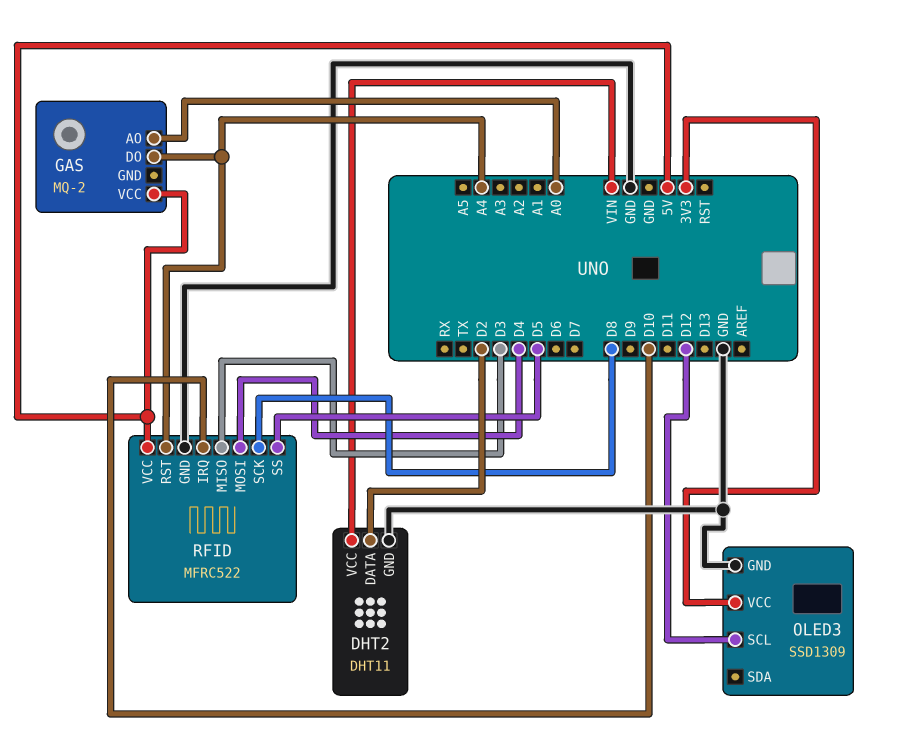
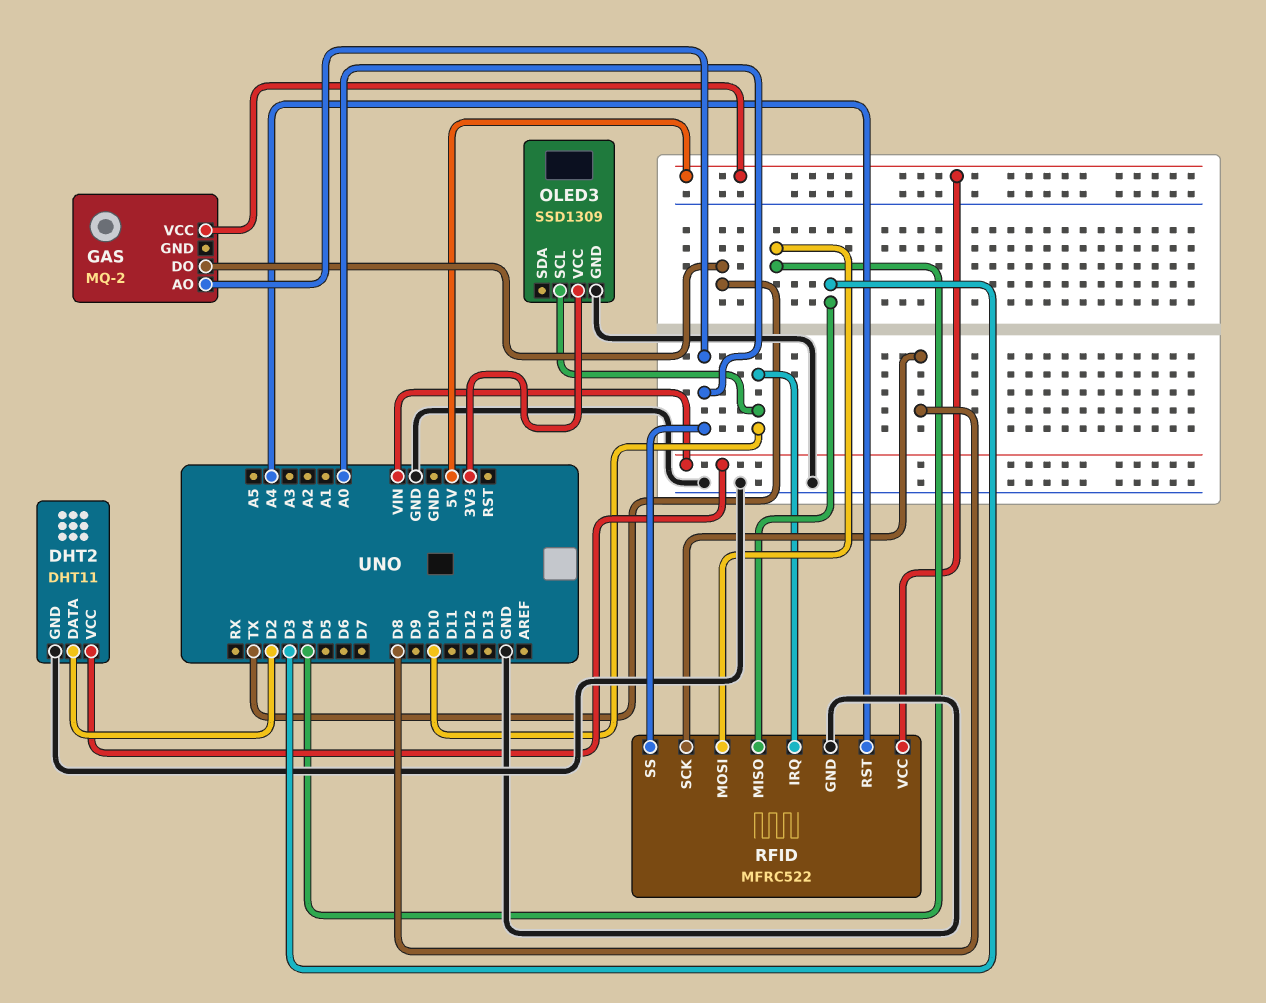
GAS pin DO: A4 -> TX
OLED3 pin SCL: D12 -> D10
RFID pin SS: D5 -> A0

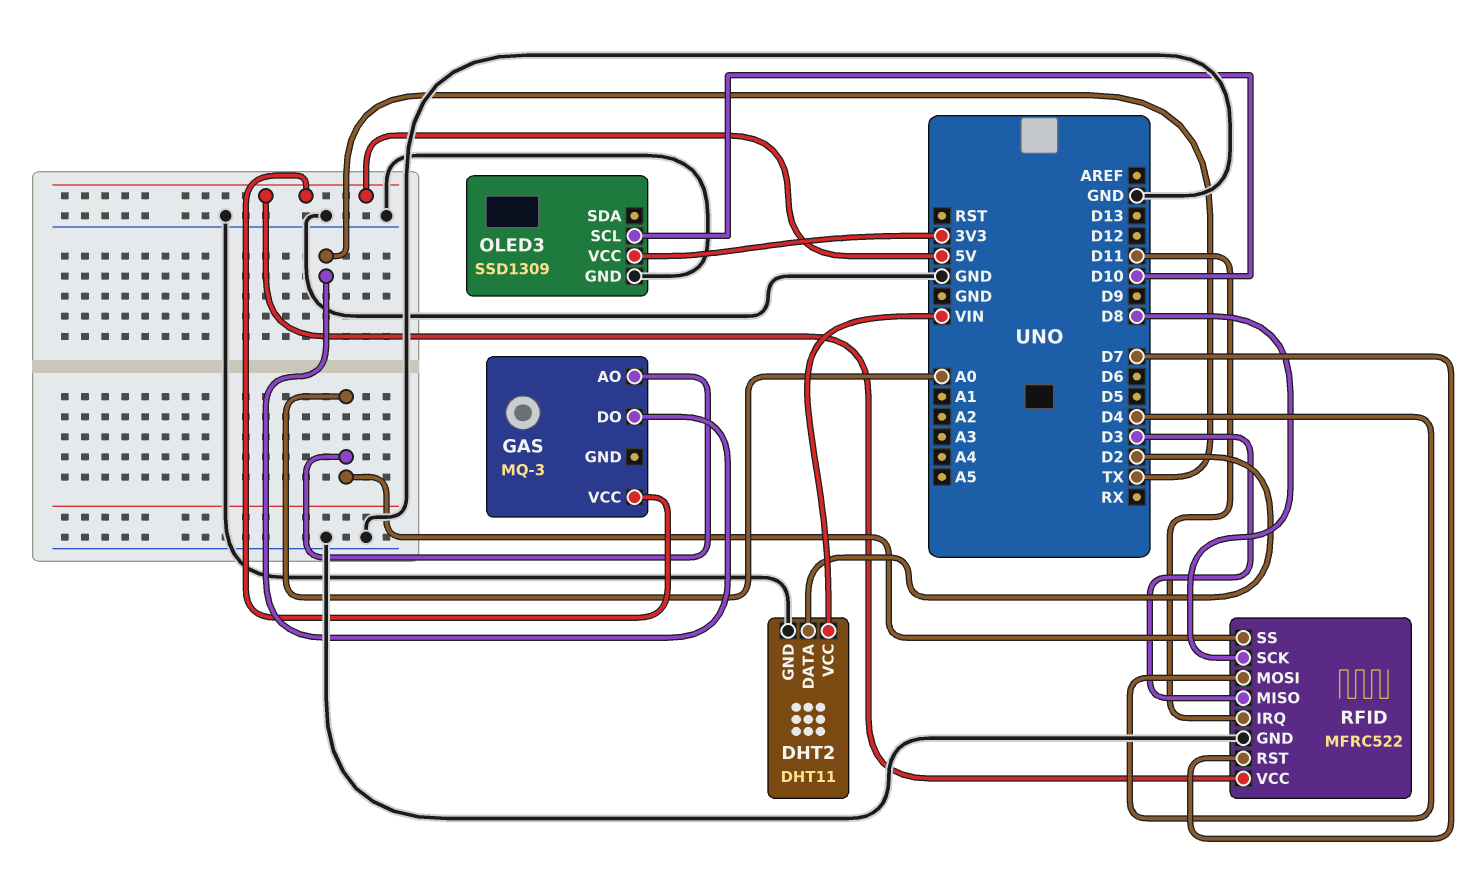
GAS: MQ-2 -> MQ-3
RFID pin IRQ: D10 -> D11
RFID pin RST: A4 -> D7

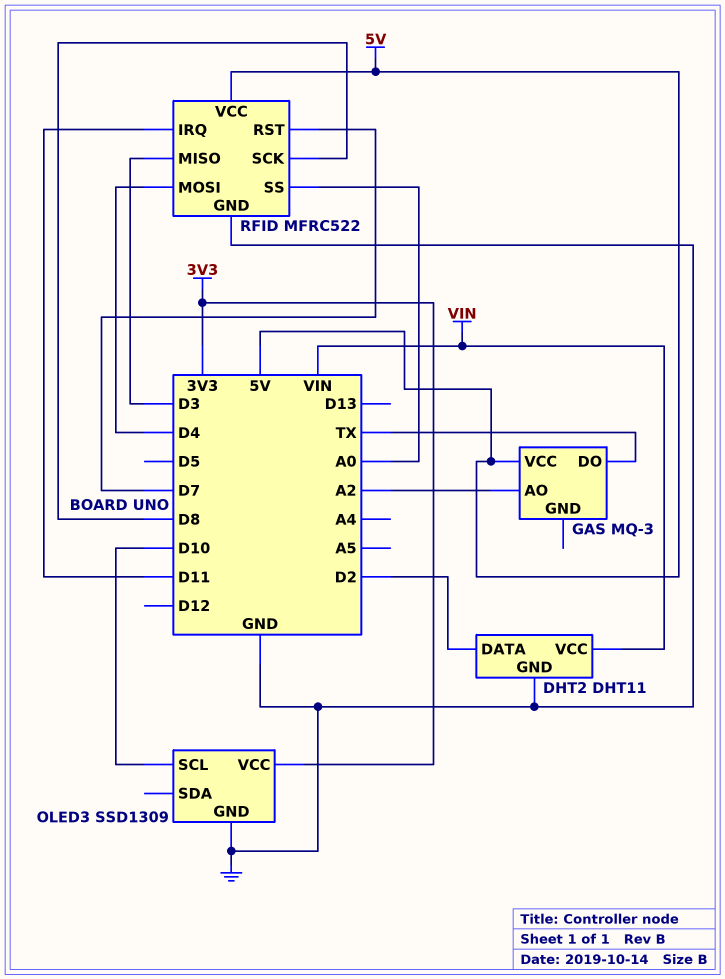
GAS pin AO: A0 -> A2

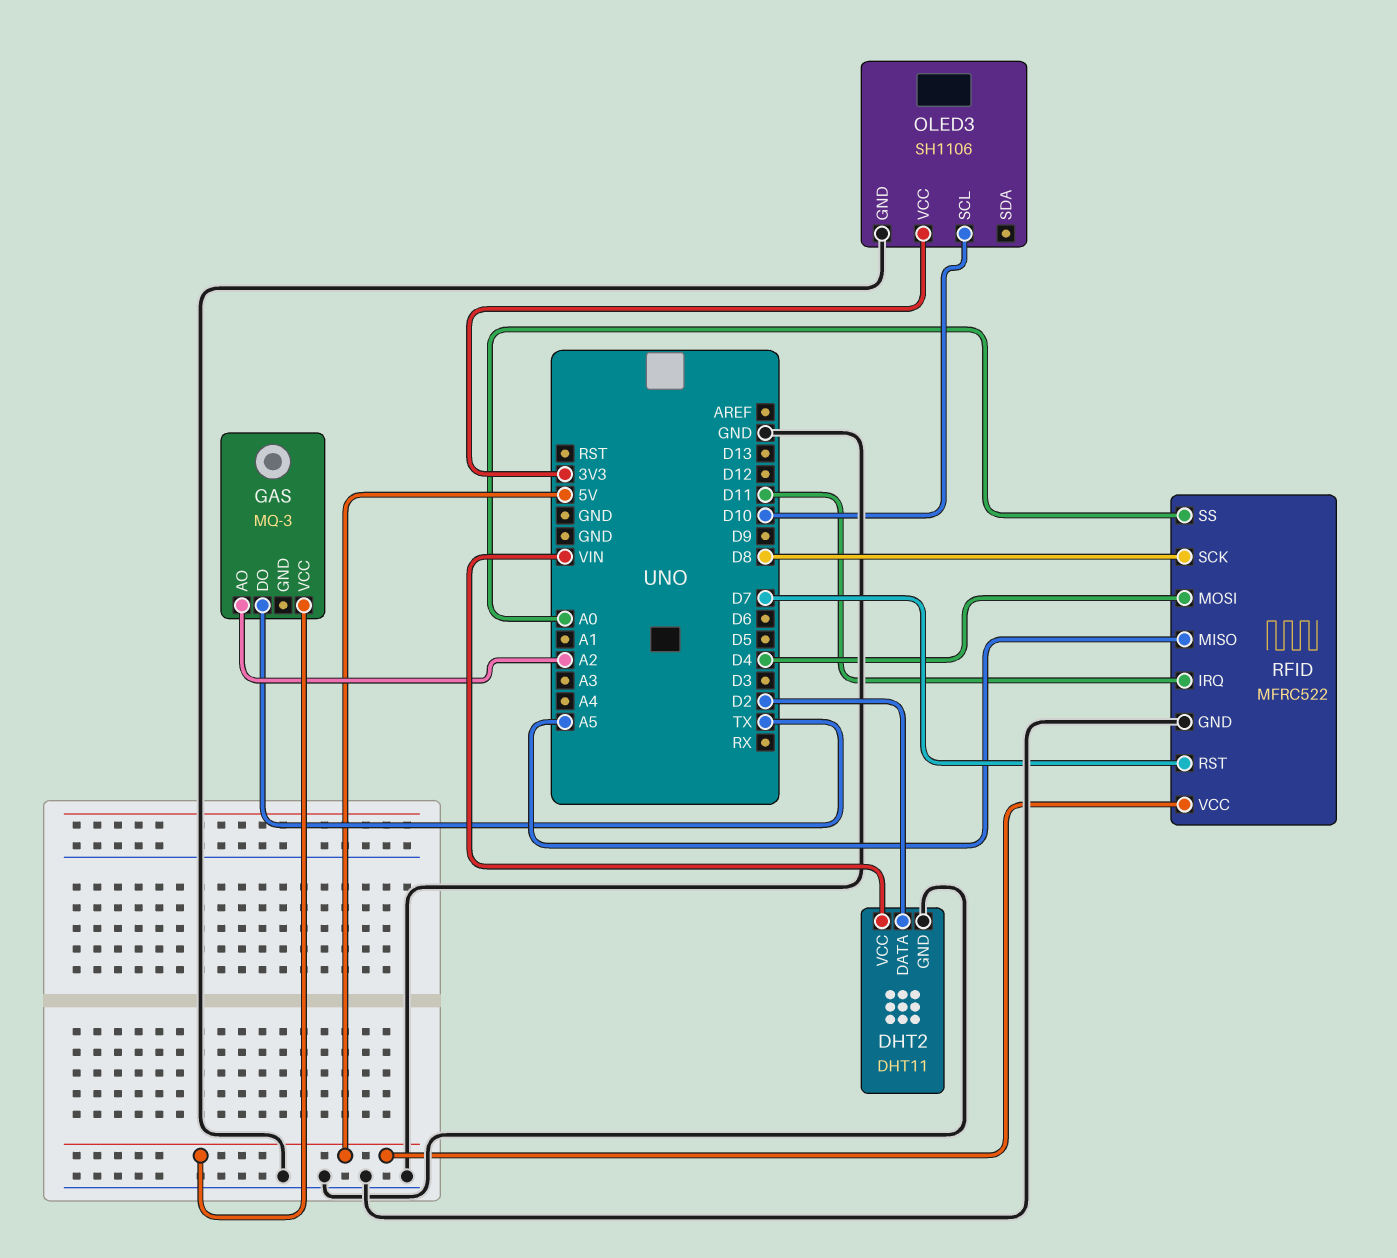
OLED3: SSD1309 -> SH1106
RFID pin MISO: D3 -> A5

